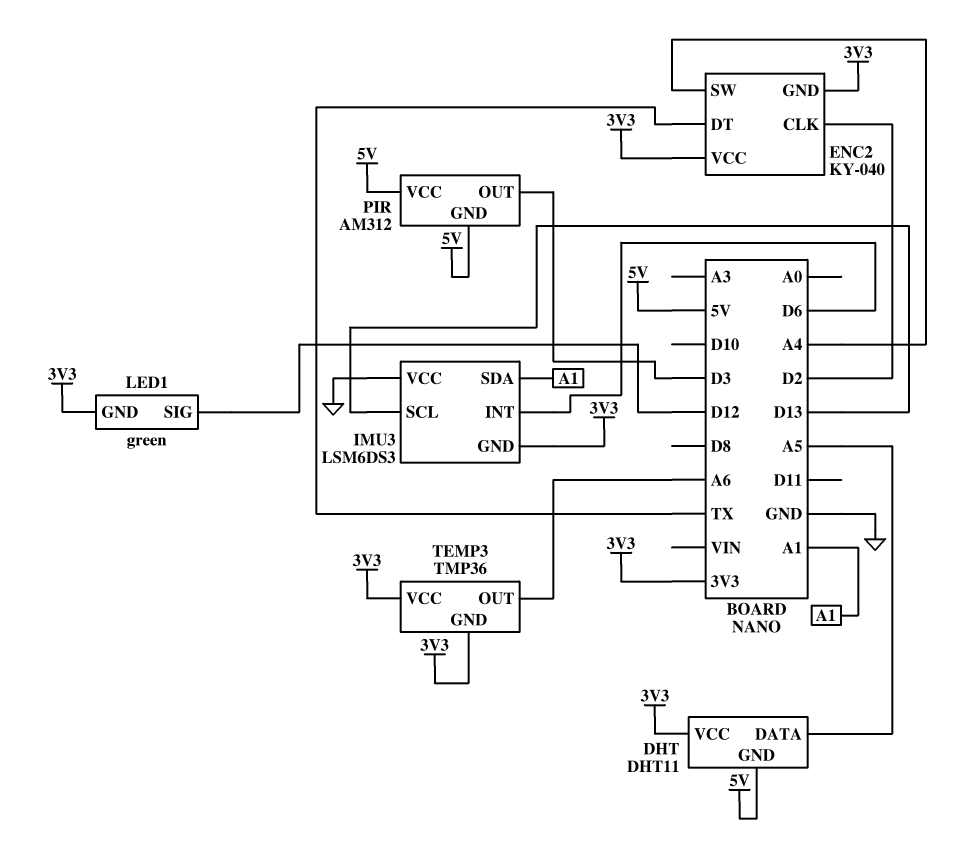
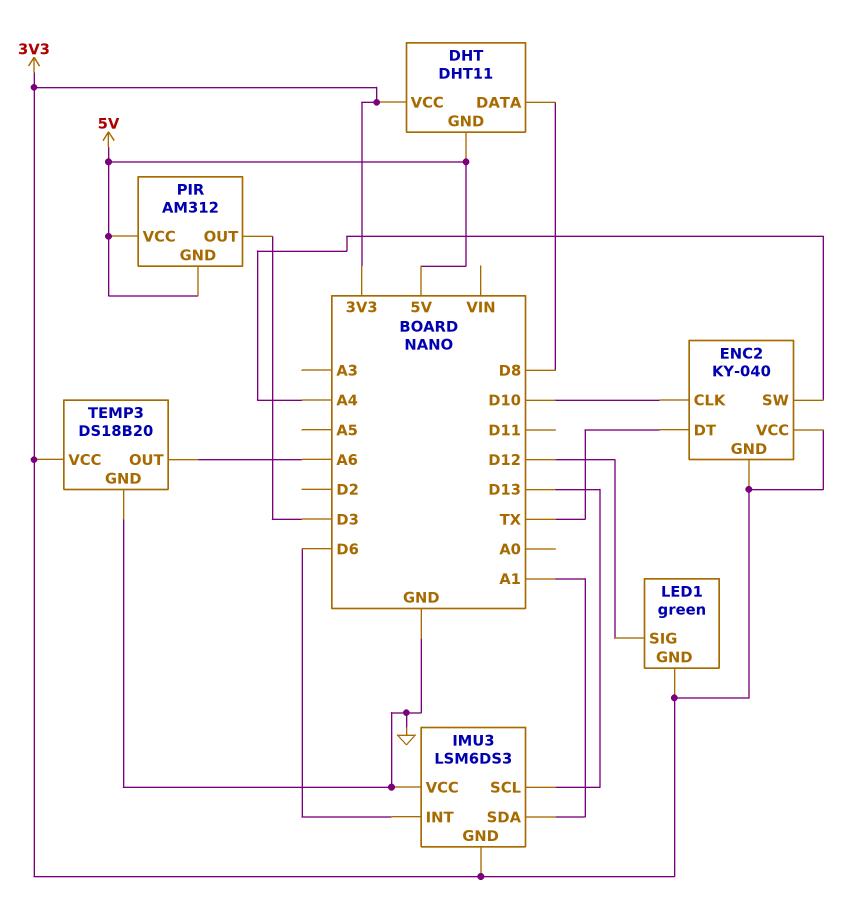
DHT pin DATA: A5 -> D8
ENC2 pin CLK: D2 -> D10
TEMP3: TMP36 -> DS18B20
TEMP3 pin GND: 3V3 -> GND

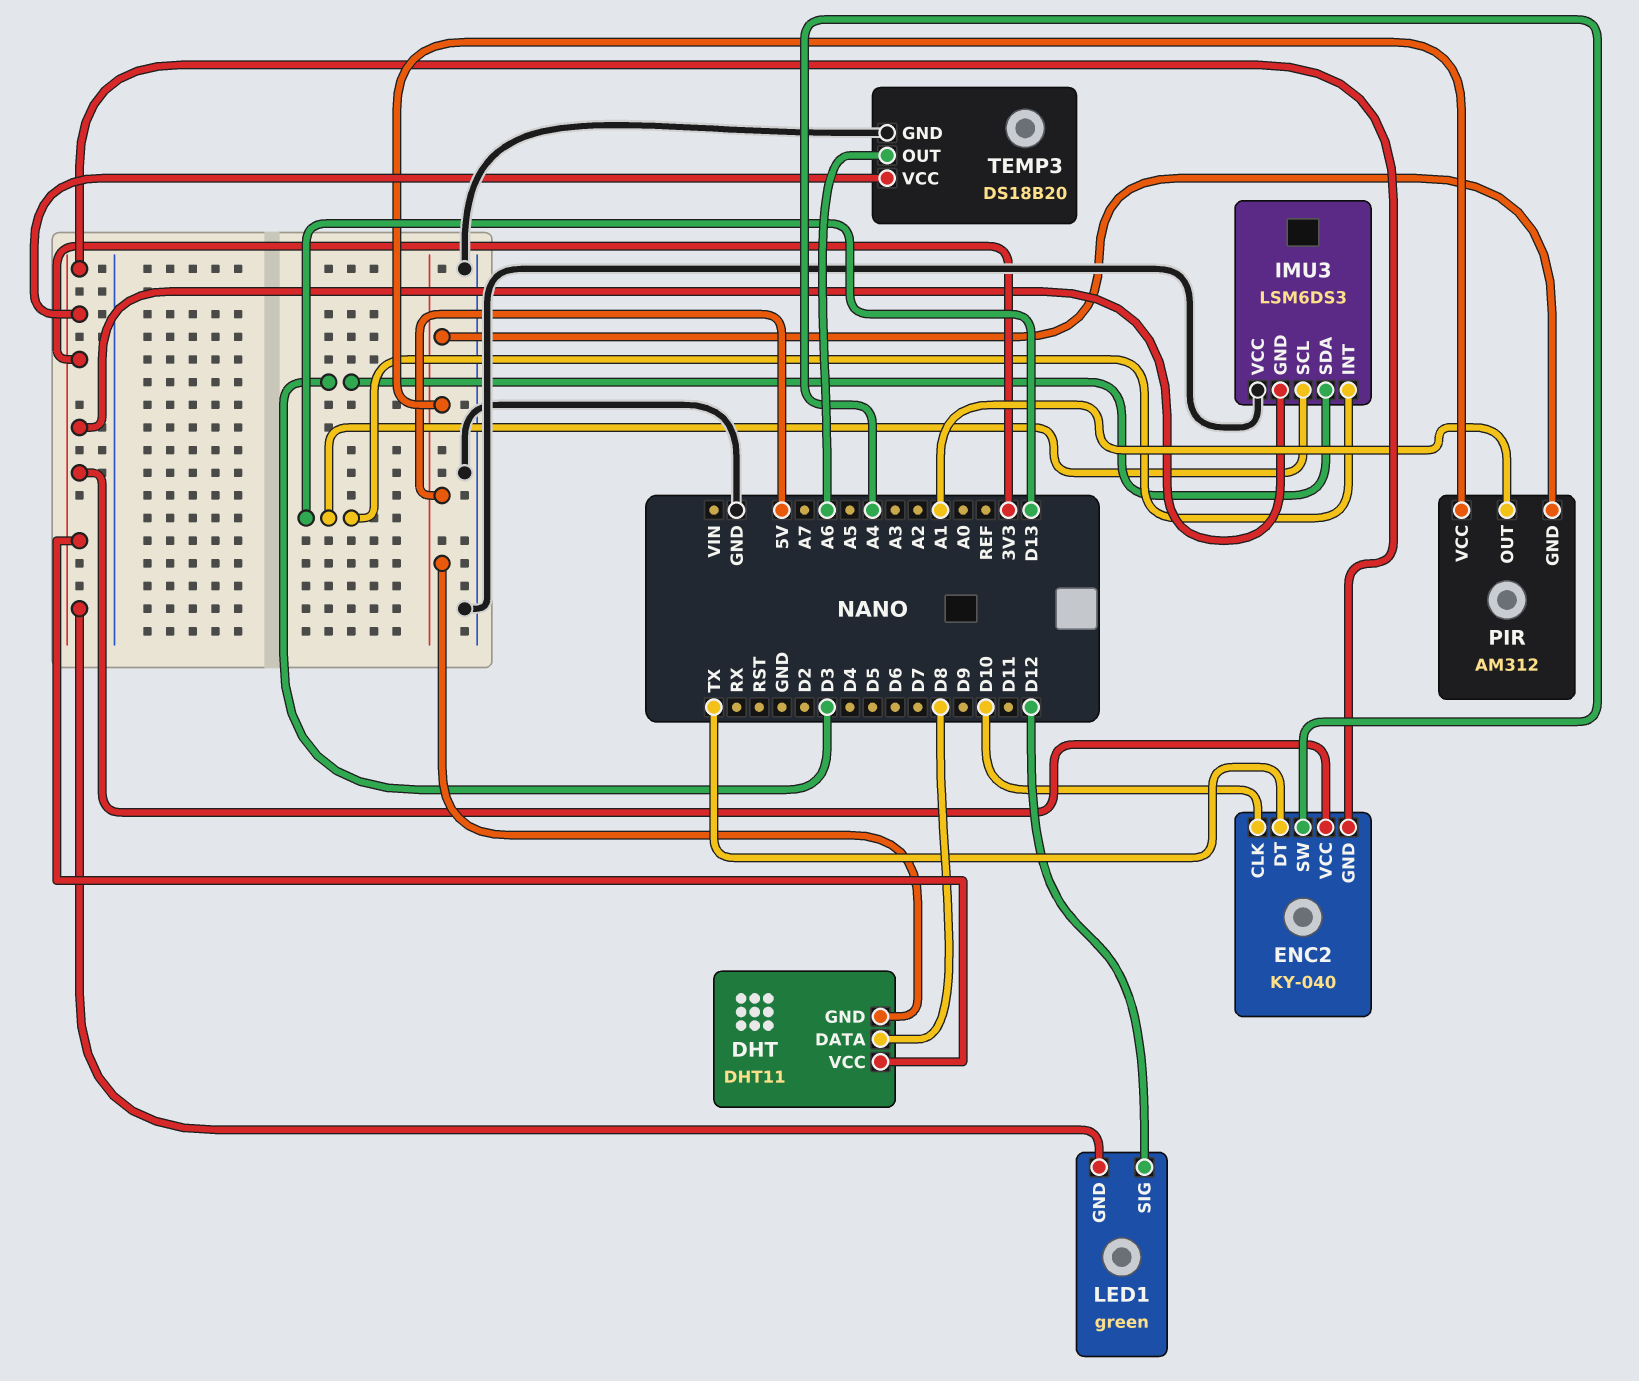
IMU3 pin INT: D6 -> D13
IMU3 pin SDA: A1 -> D3
PIR pin OUT: D3 -> A1

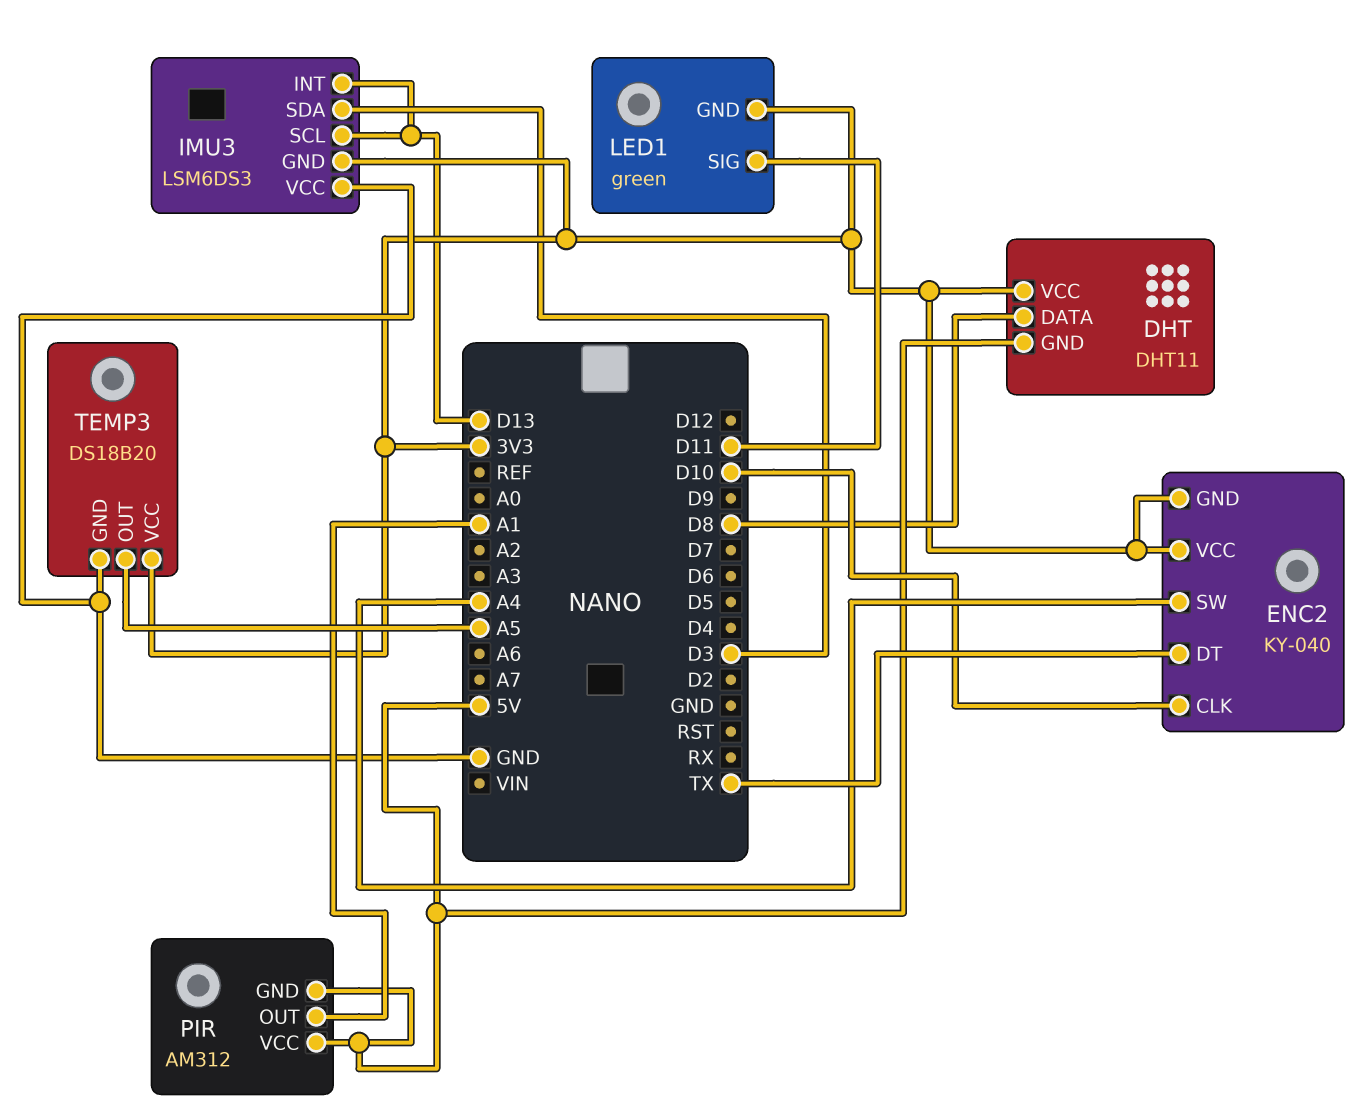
LED1 pin SIG: D12 -> D11
TEMP3 pin OUT: A6 -> A5

